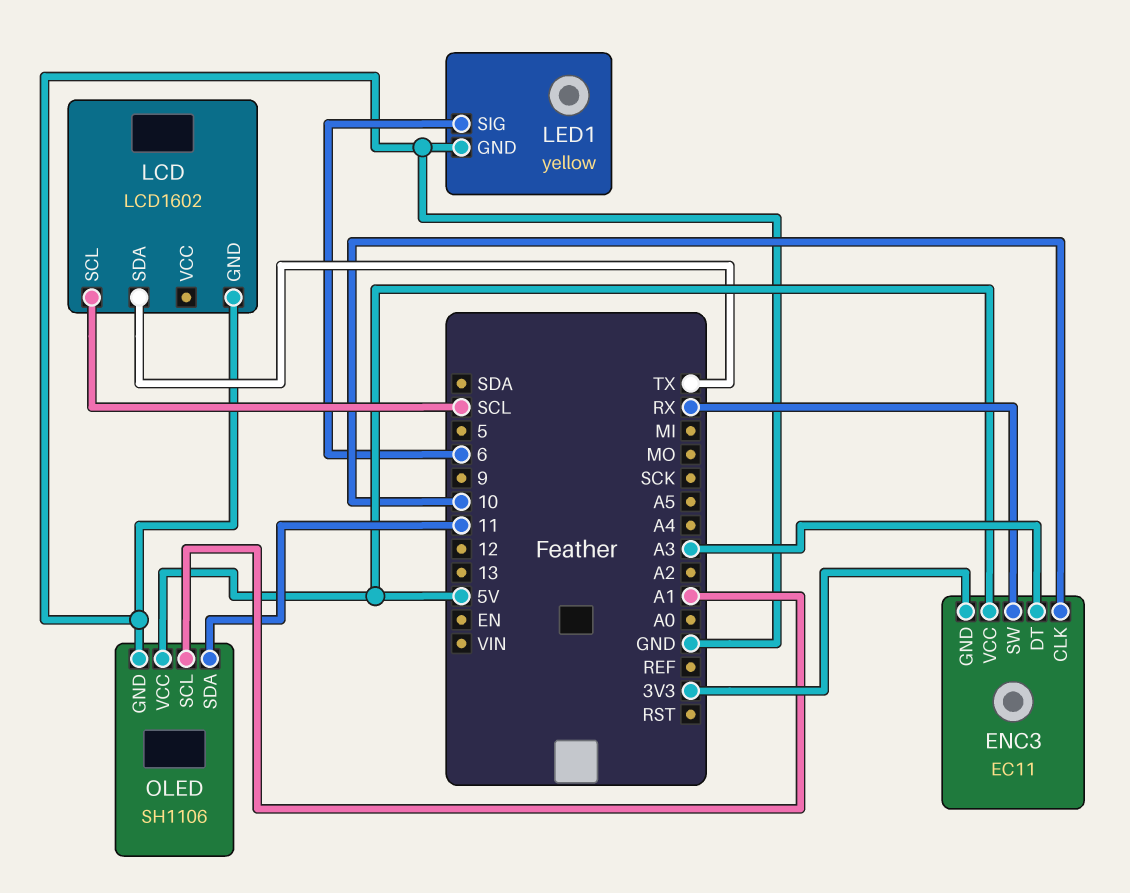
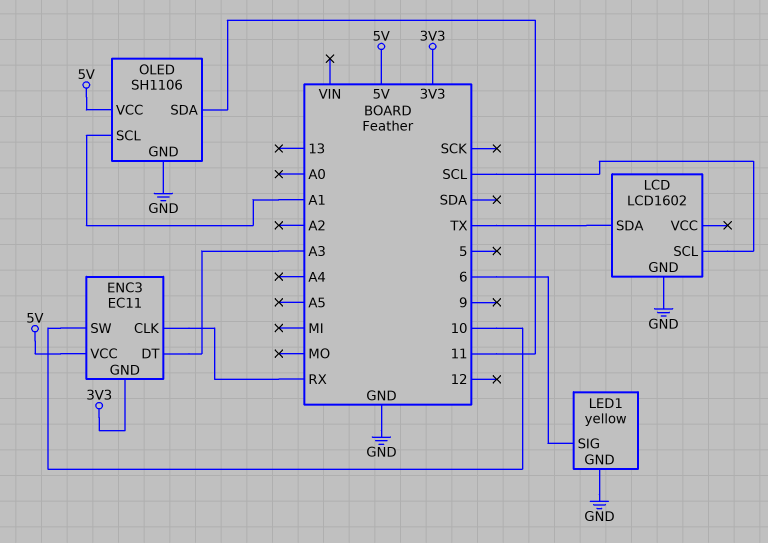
ENC3 pin CLK: 10 -> RX
ENC3 pin SW: RX -> 10

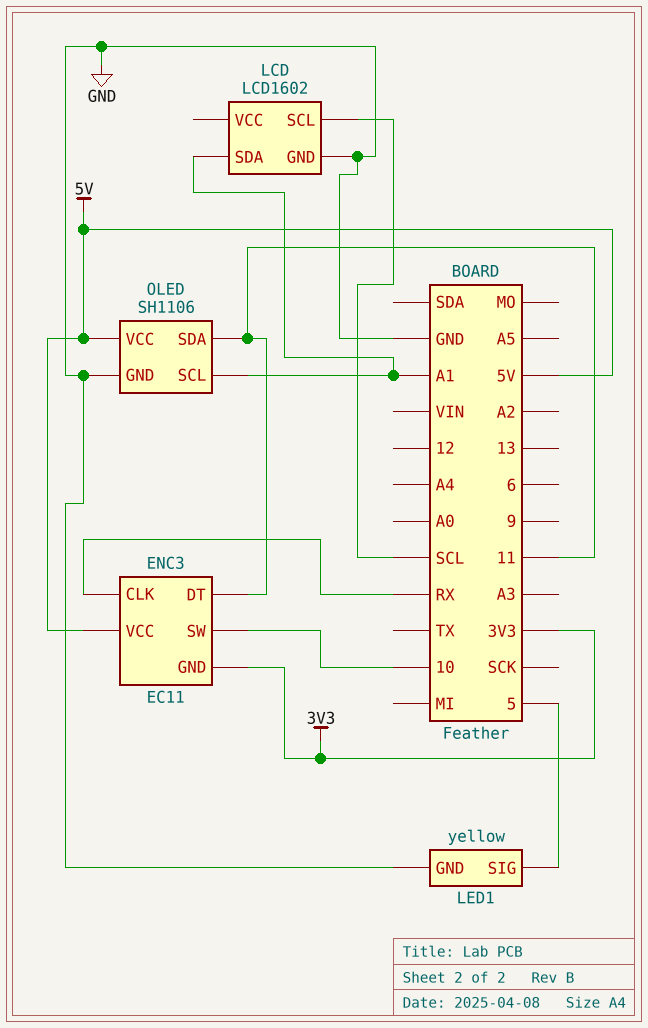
ENC3 pin DT: A3 -> 11
LCD pin SDA: TX -> A1
LED1 pin SIG: 6 -> 5

